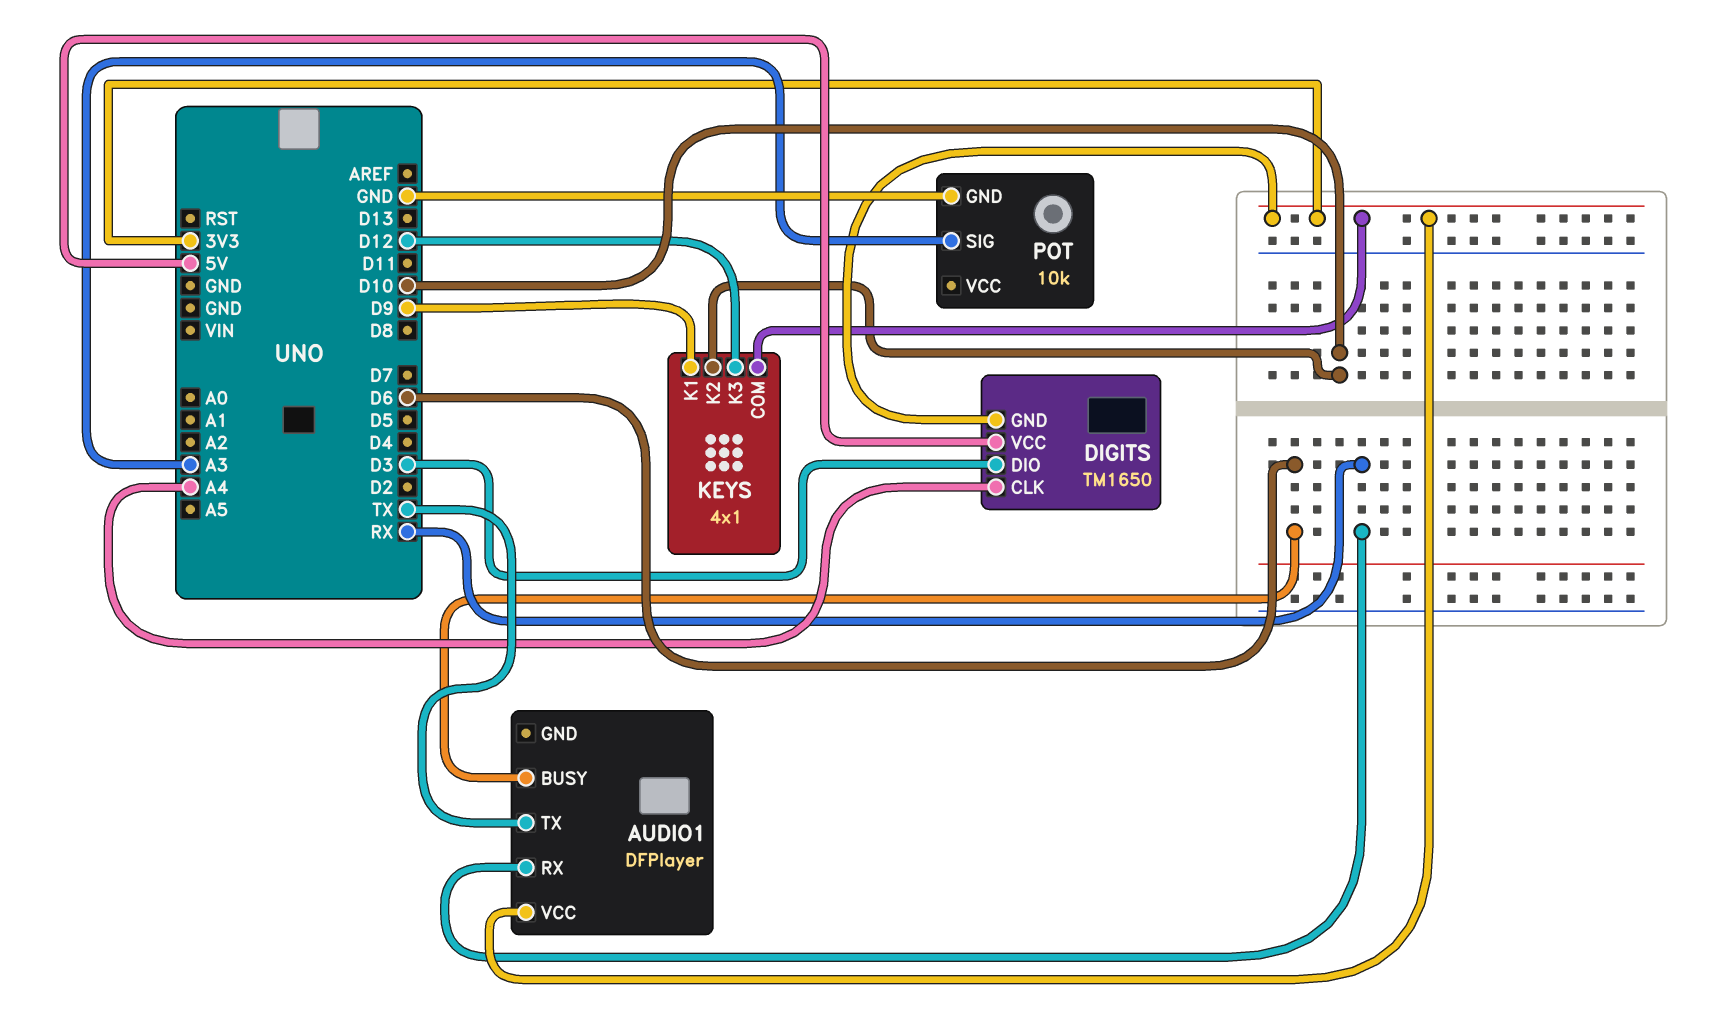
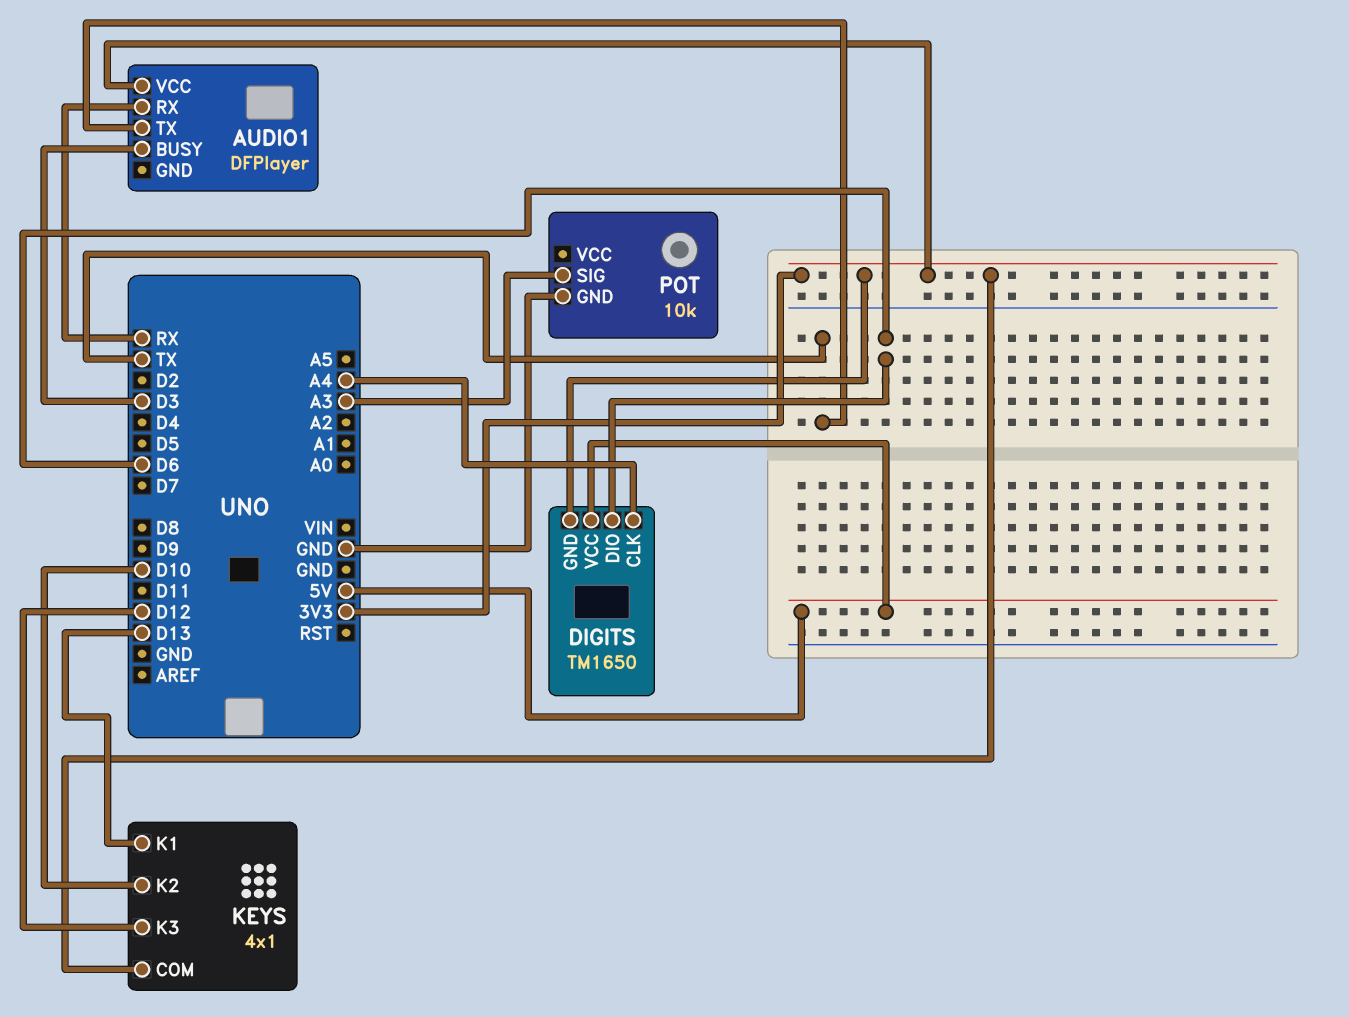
AUDIO1 pin BUSY: D6 -> D3
DIGITS pin DIO: D3 -> D6
KEYS pin K1: D9 -> D13

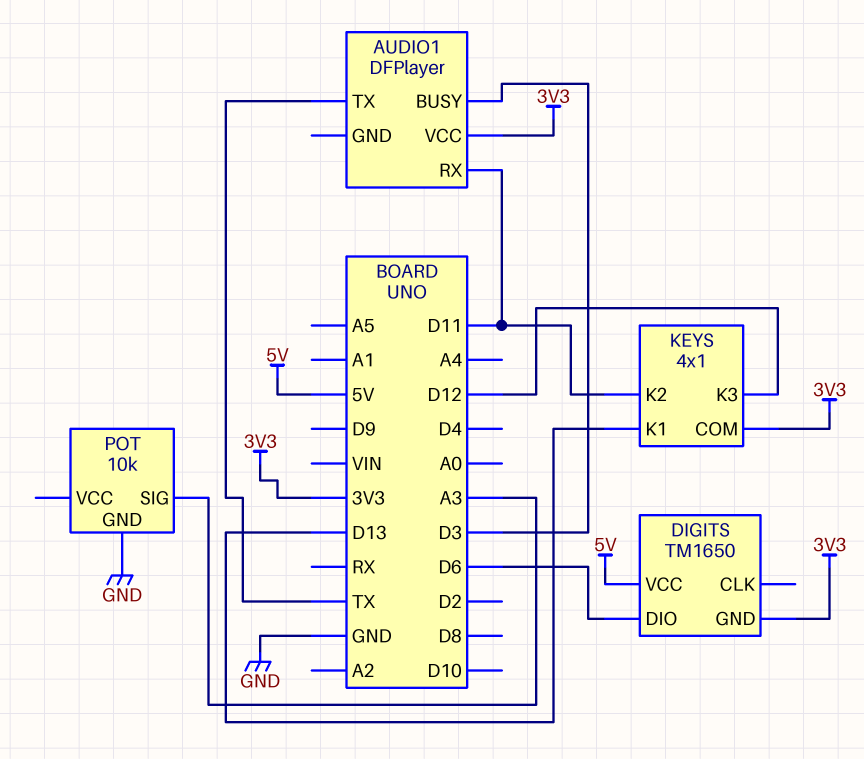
AUDIO1 pin RX: RX -> D11
DIGITS pin CLK: A4 -> none
KEYS pin K2: D10 -> D11

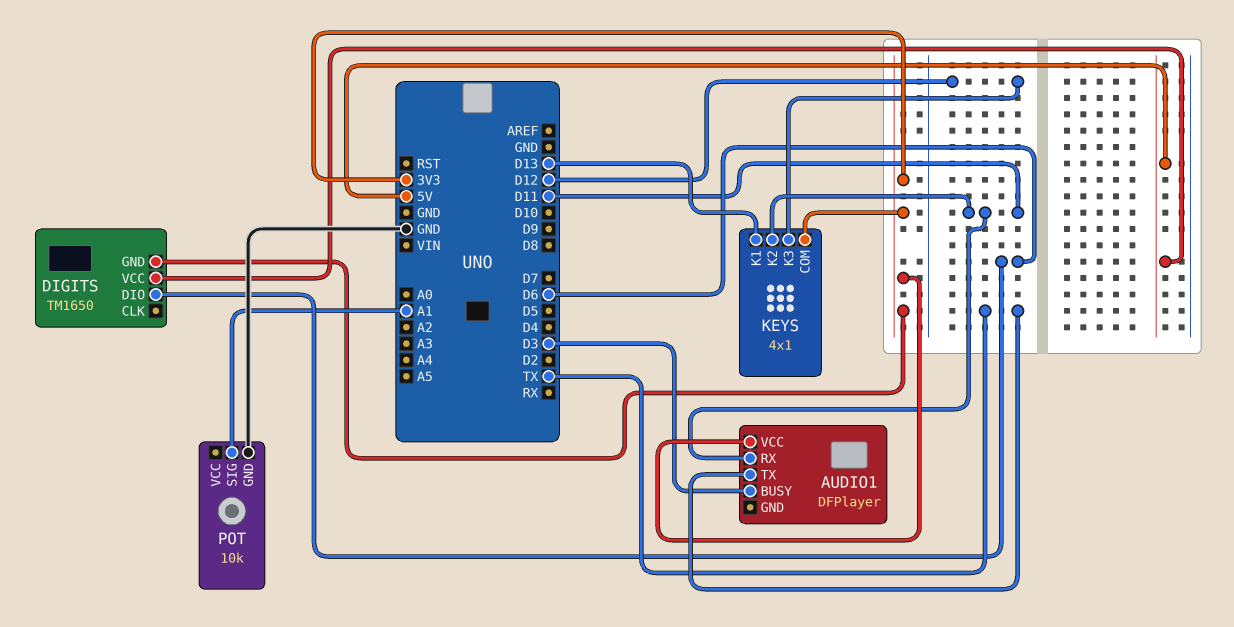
POT pin SIG: A3 -> A1

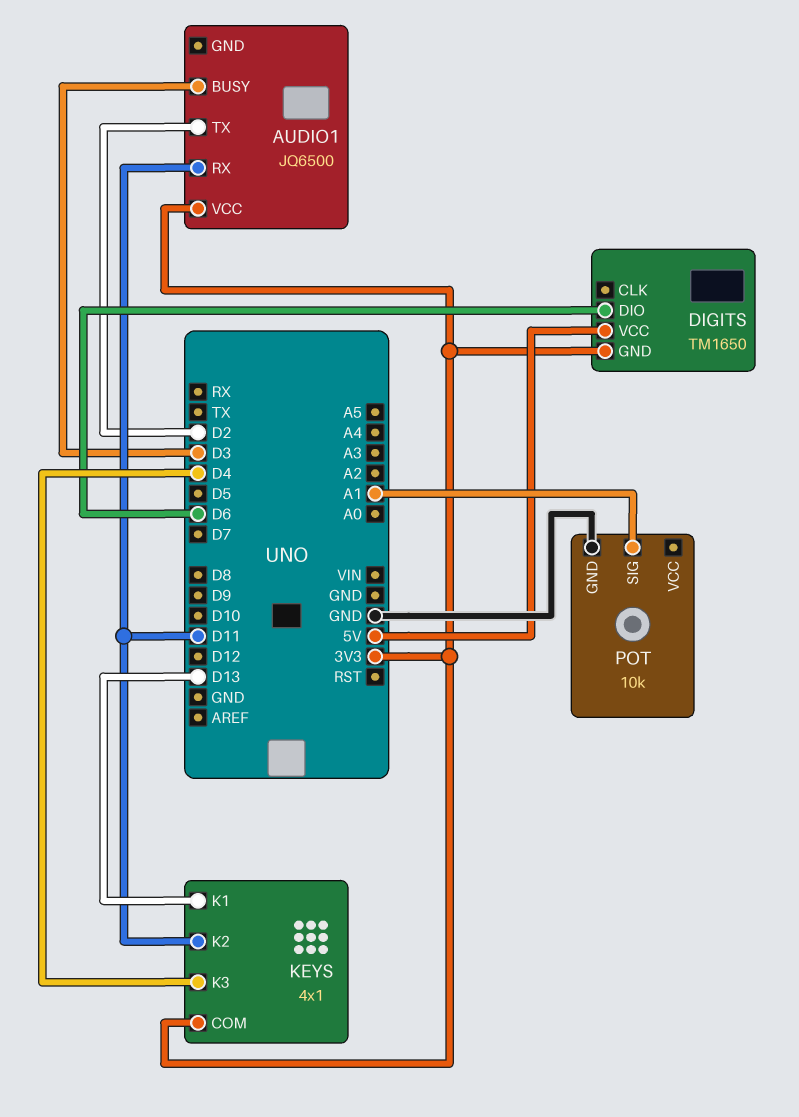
AUDIO1: DFPlayer -> JQ6500
AUDIO1 pin TX: TX -> D2
KEYS pin K3: D12 -> D4

